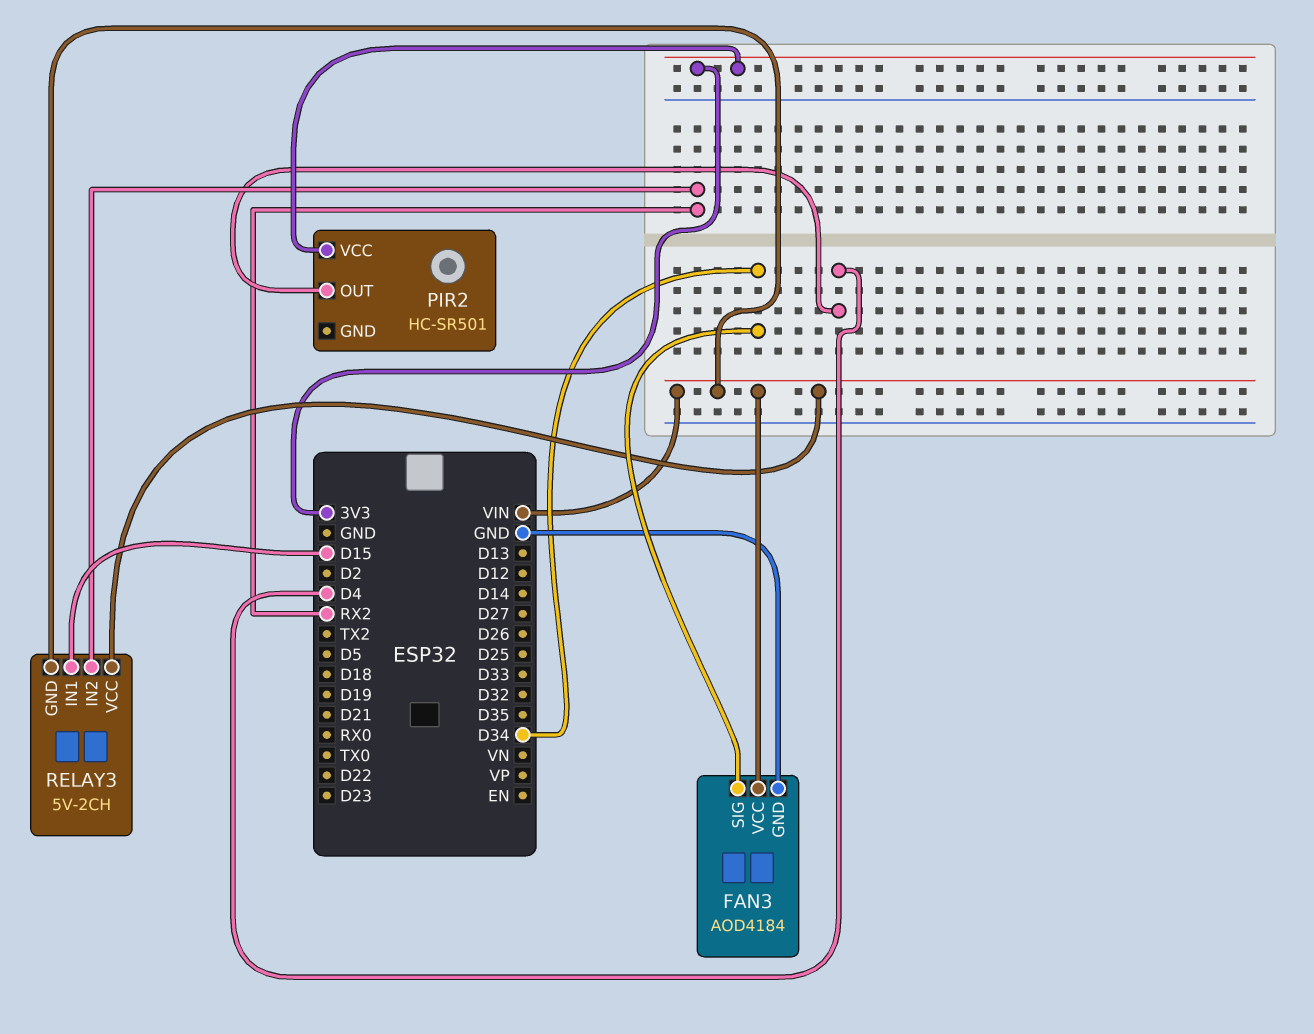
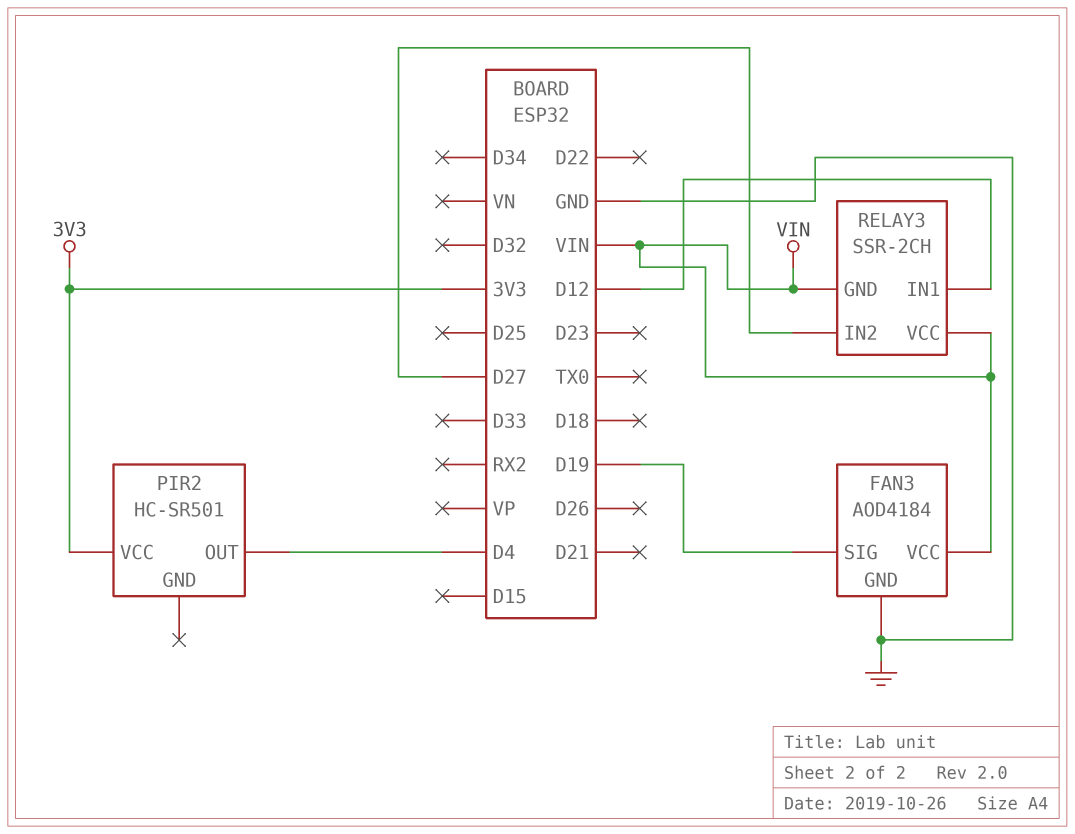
FAN3 pin SIG: D34 -> D19
RELAY3: 5V-2CH -> SSR-2CH
RELAY3 pin IN1: D15 -> D12
RELAY3 pin IN2: RX2 -> D27

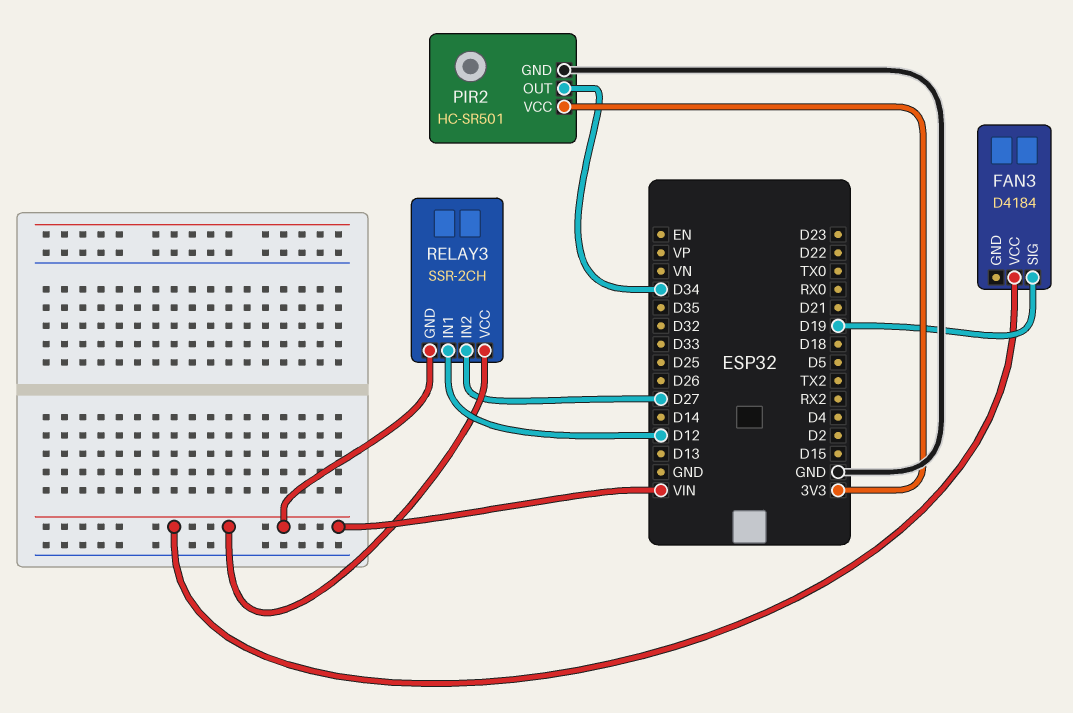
FAN3: AOD4184 -> D4184
FAN3 pin GND: GND -> none
PIR2 pin GND: none -> GND
PIR2 pin OUT: D4 -> D34

